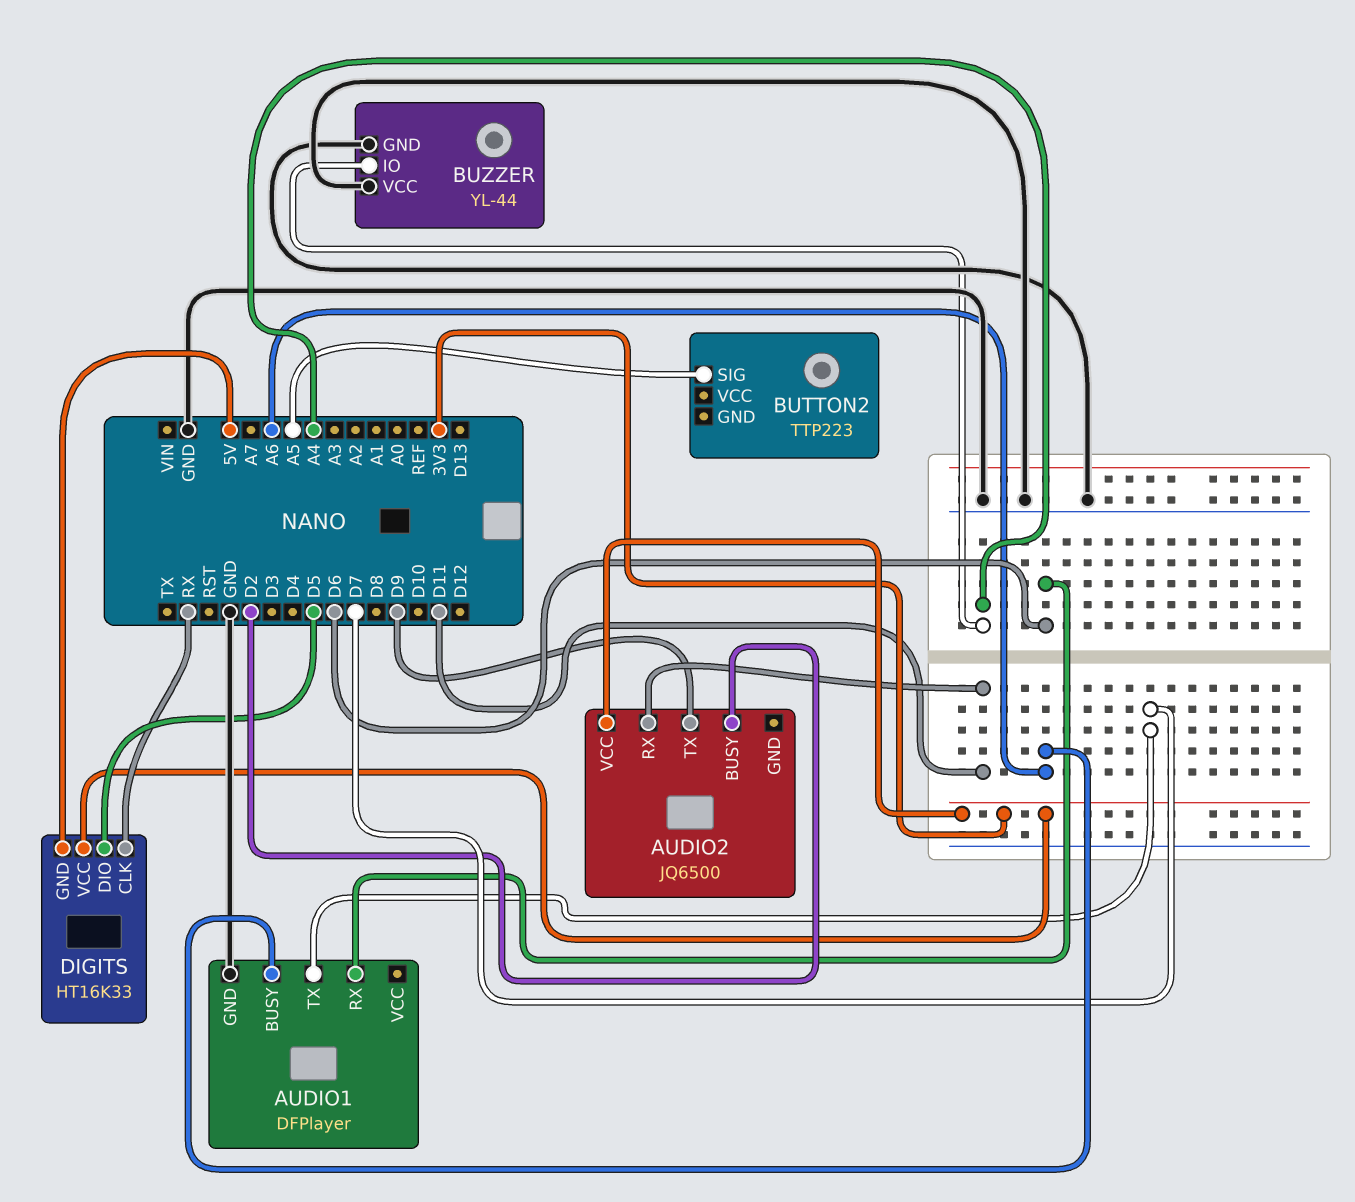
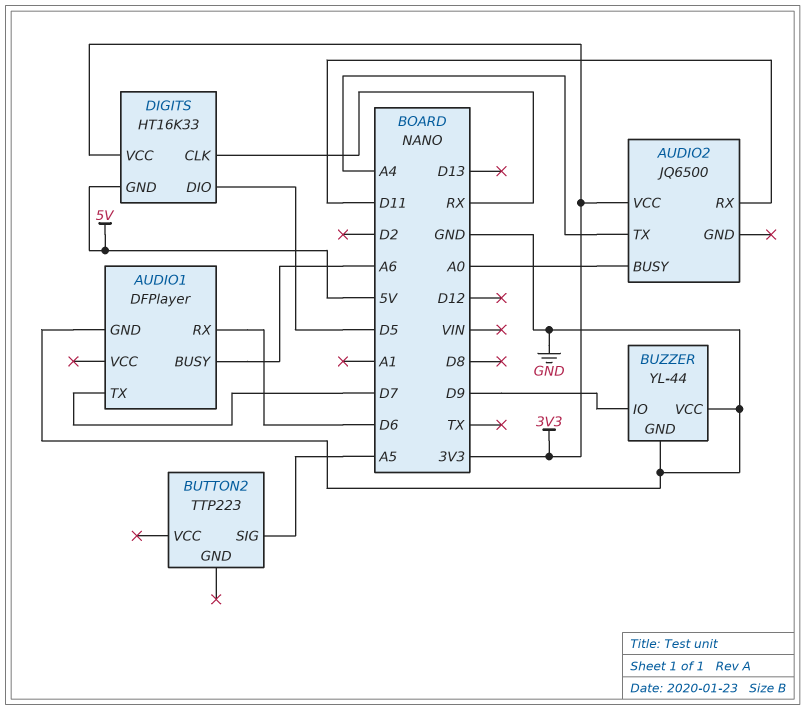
AUDIO2 pin BUSY: D2 -> A0
AUDIO2 pin TX: D9 -> A4
BUZZER pin IO: A4 -> D9

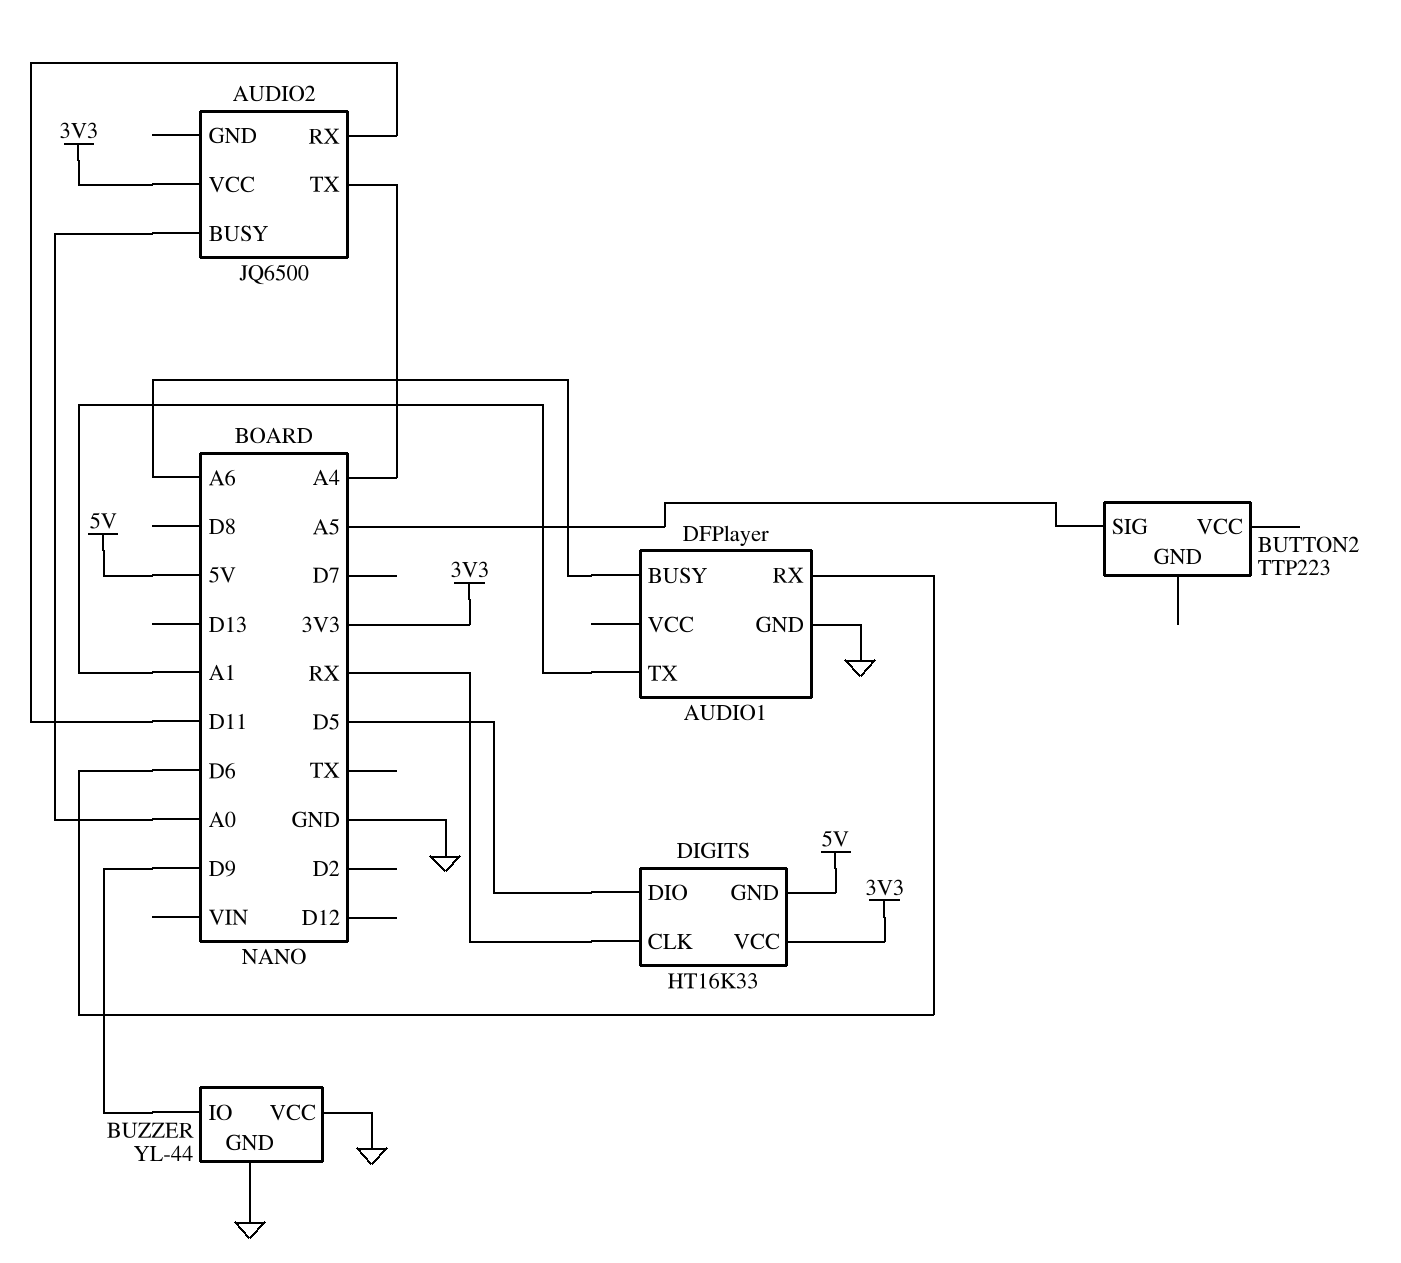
AUDIO1 pin TX: D7 -> A1

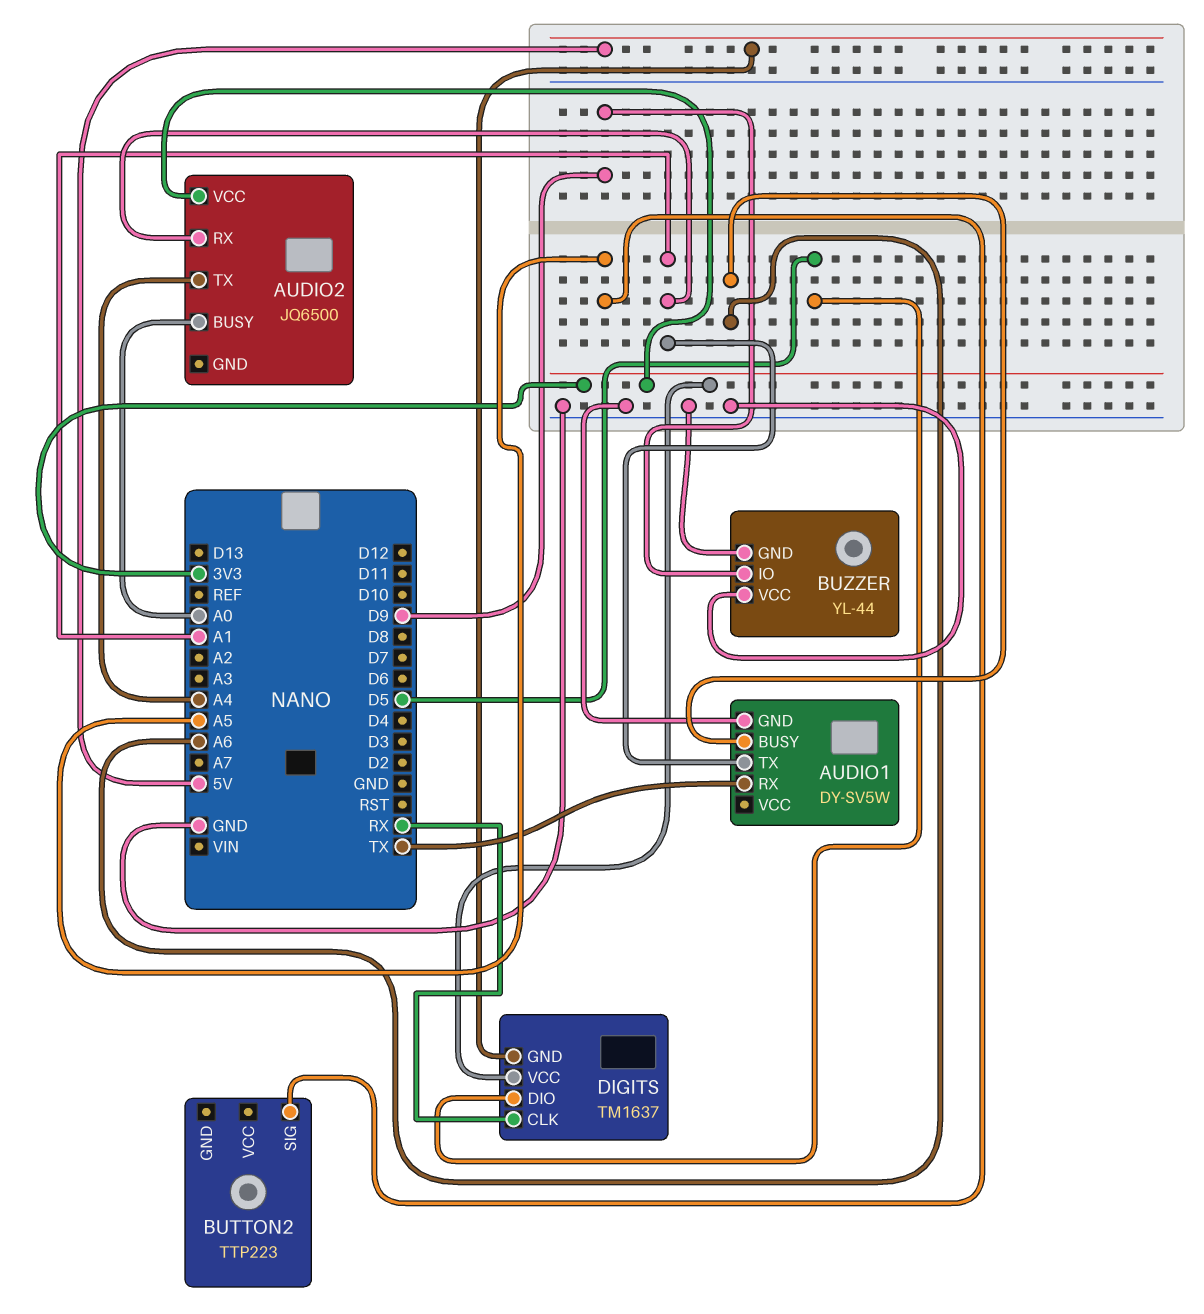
AUDIO1: DFPlayer -> DY-SV5W
AUDIO1 pin RX: D6 -> TX
AUDIO2 pin RX: D11 -> A1
DIGITS: HT16K33 -> TM1637

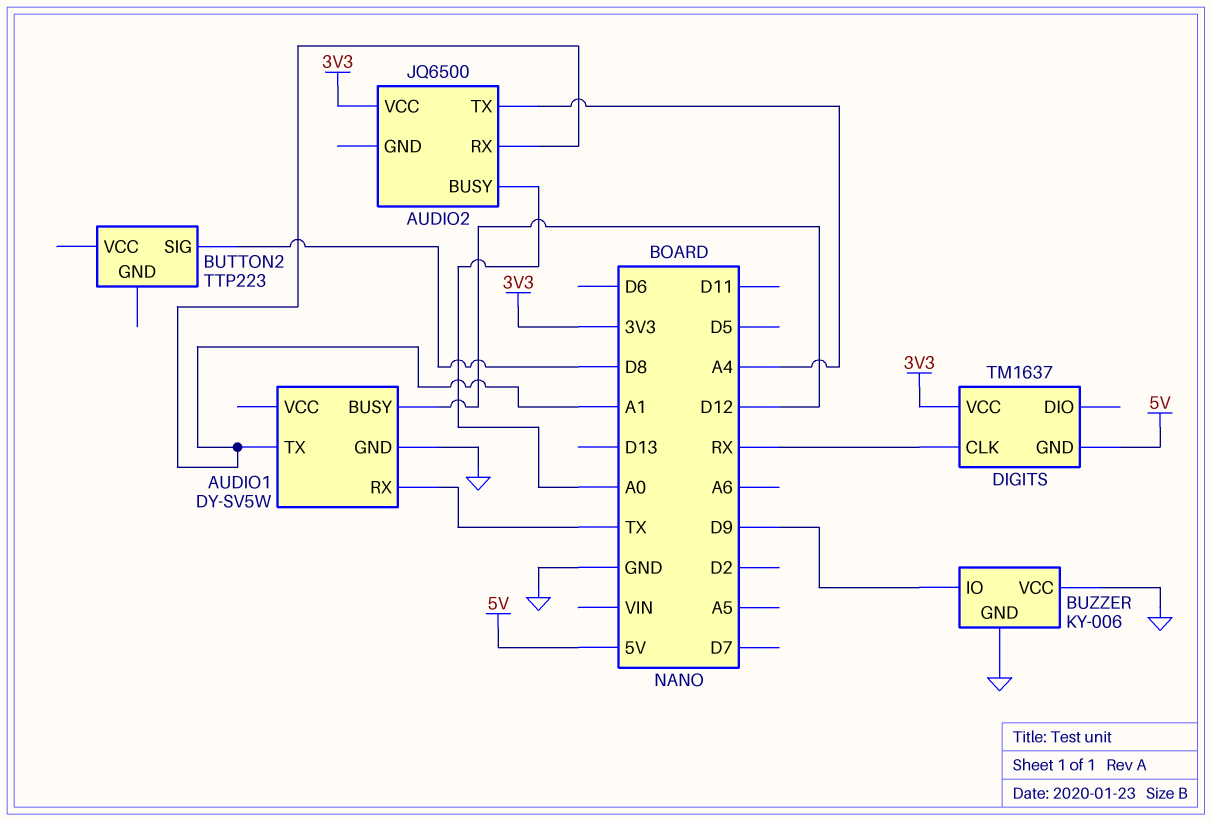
AUDIO1 pin BUSY: A6 -> D12
BUTTON2 pin SIG: A5 -> D8
BUZZER: YL-44 -> KY-006
DIGITS pin DIO: D5 -> none

